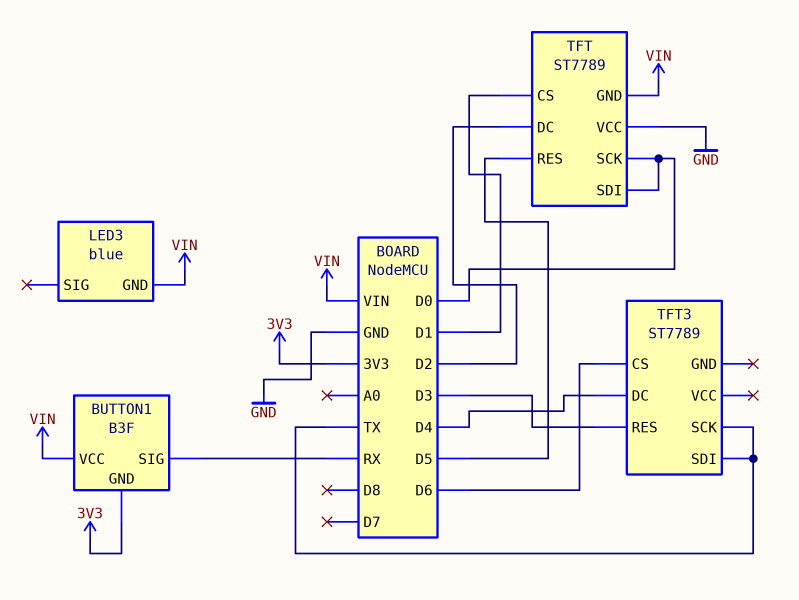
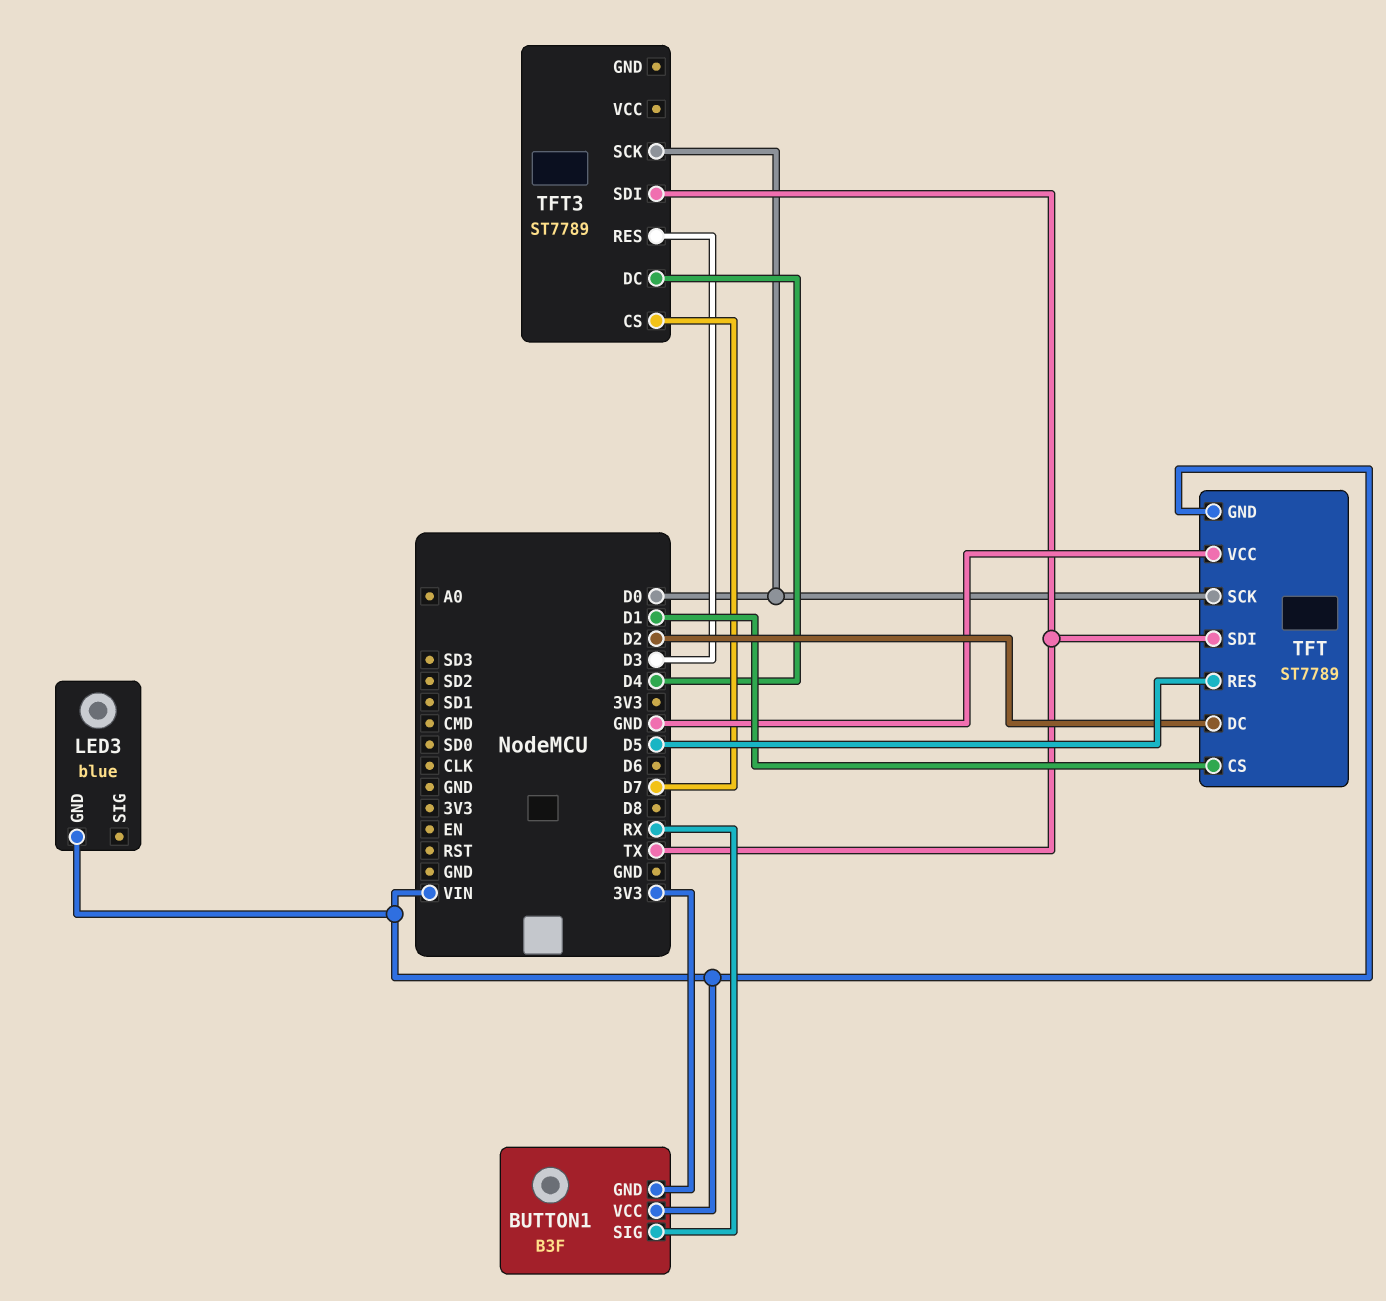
TFT pin SDI: D0 -> TX
TFT3 pin CS: D6 -> D7
TFT3 pin SCK: TX -> D0

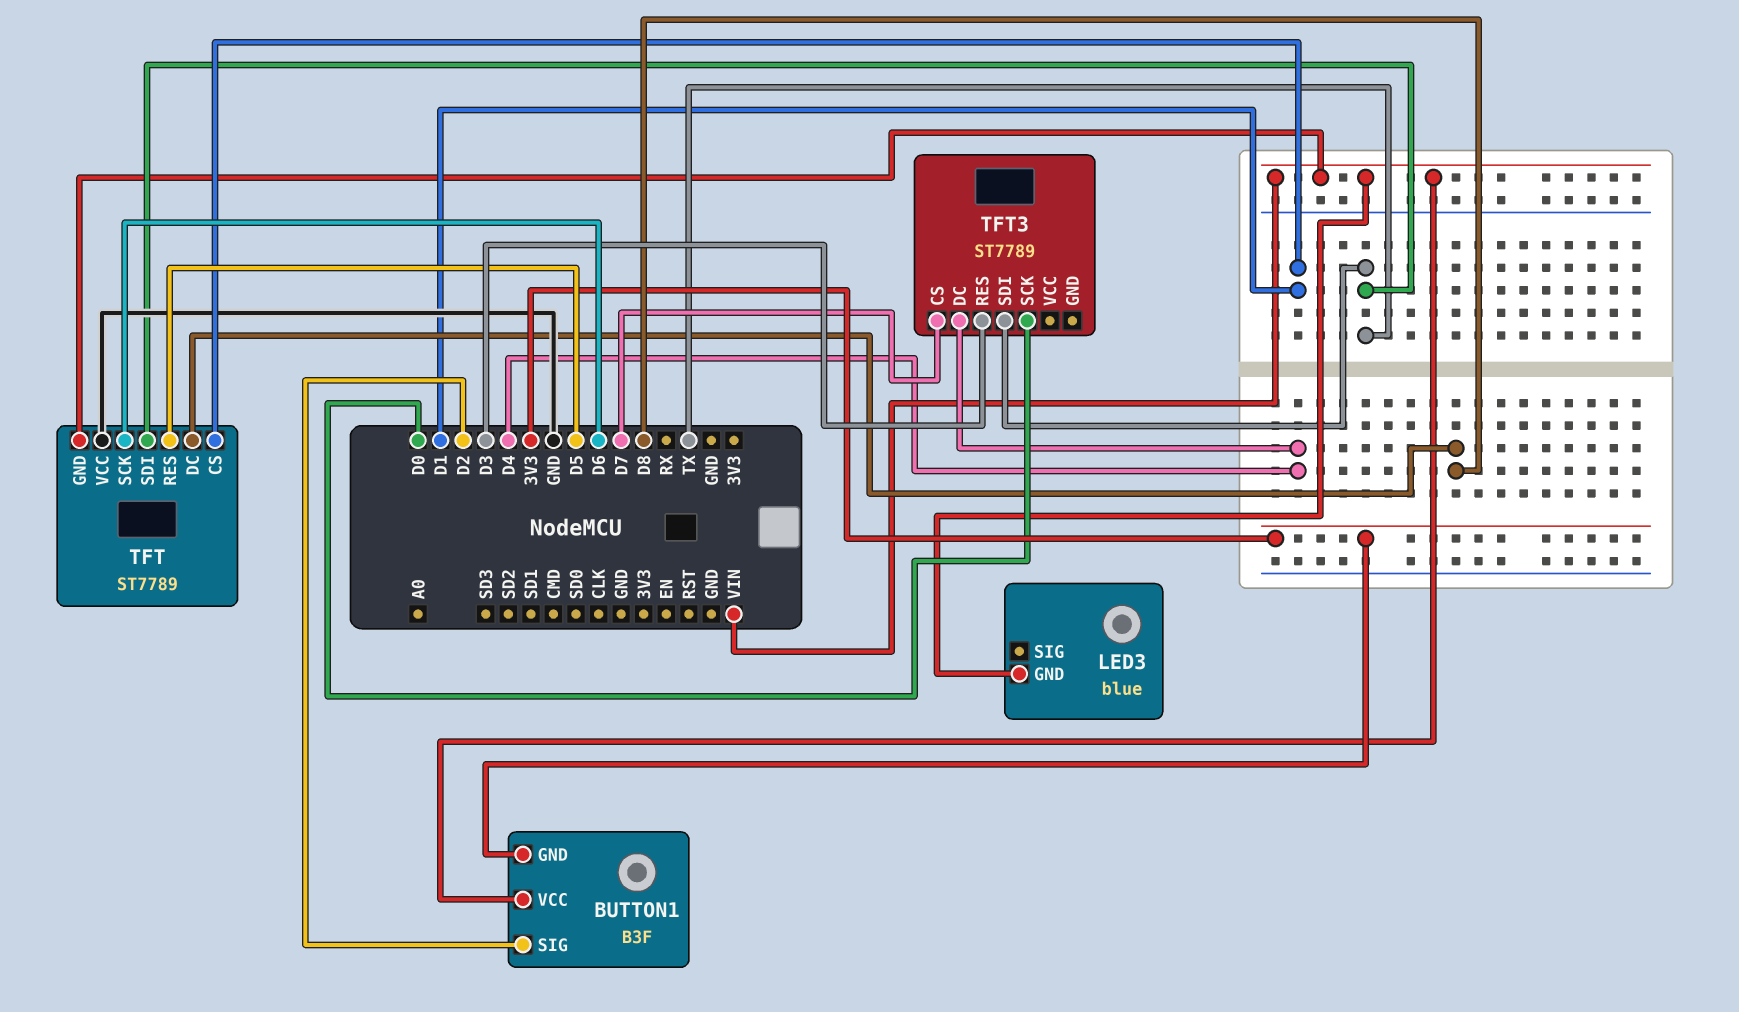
BUTTON1 pin SIG: RX -> D2
TFT pin DC: D2 -> D8
TFT pin SCK: D0 -> D6

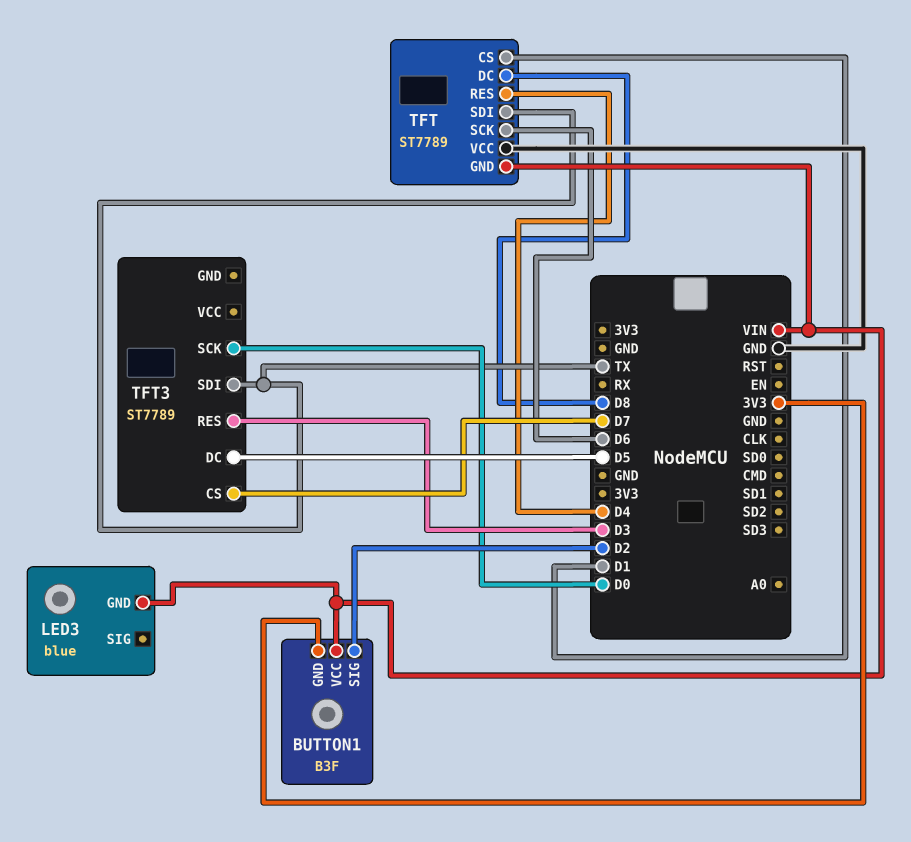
TFT pin RES: D5 -> D4
TFT3 pin DC: D4 -> D5

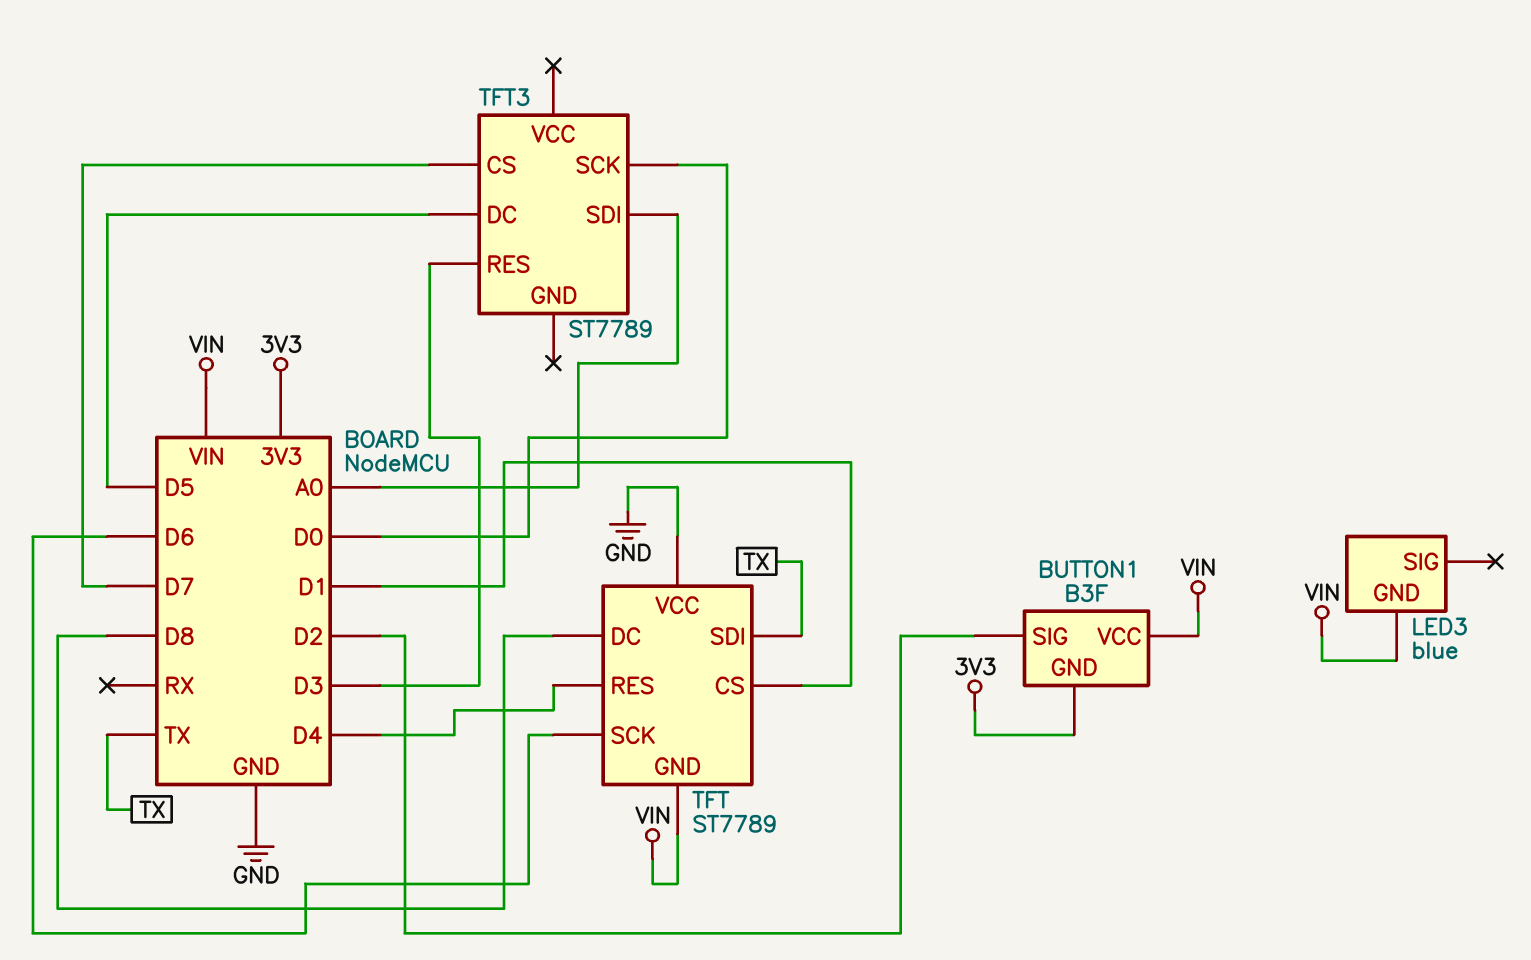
TFT3 pin SDI: TX -> A0

